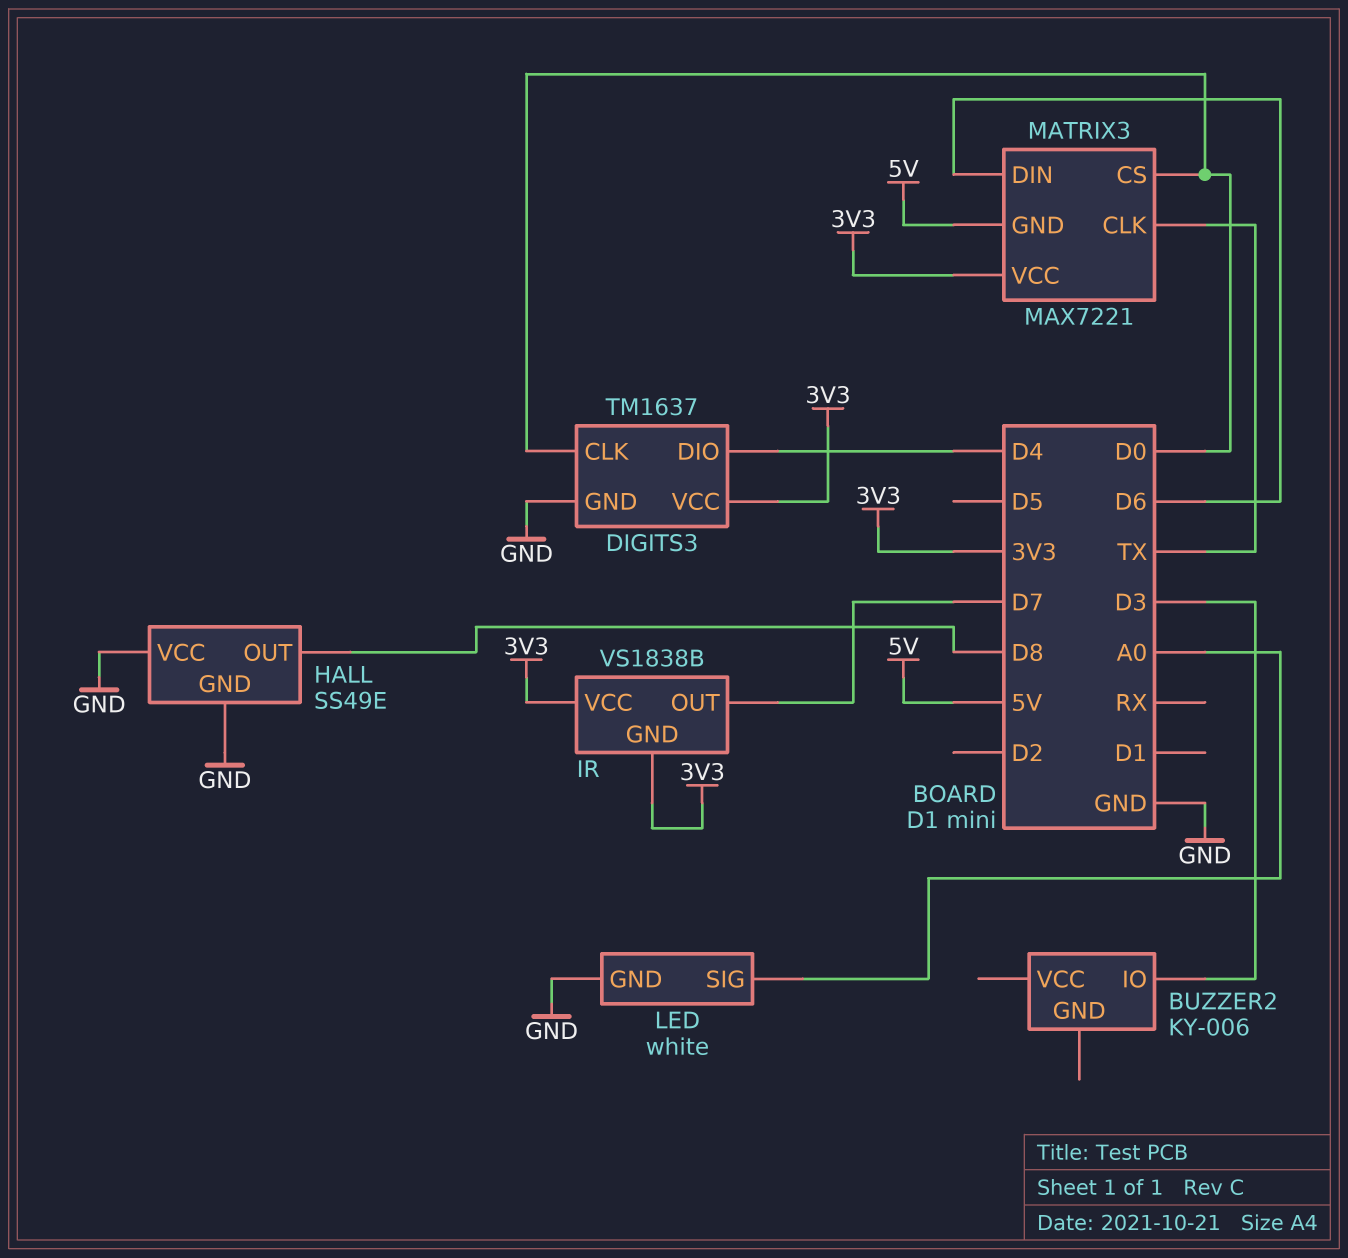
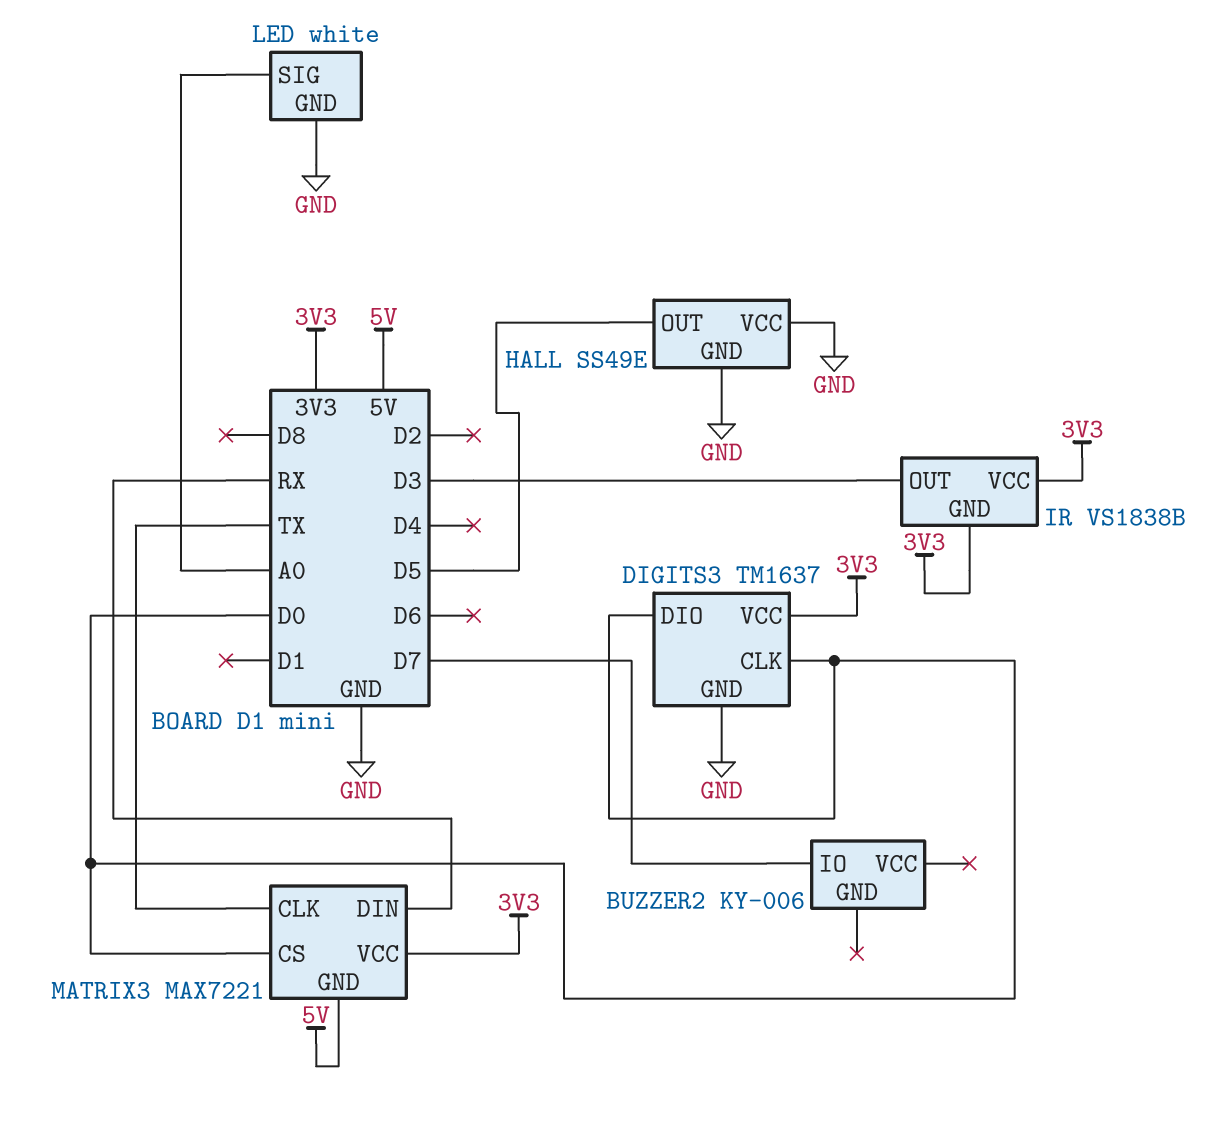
BUZZER2 pin IO: D3 -> D7
DIGITS3 pin DIO: D4 -> D0
HALL pin OUT: D8 -> D5
IR pin OUT: D7 -> D3
MATRIX3 pin DIN: D6 -> RX

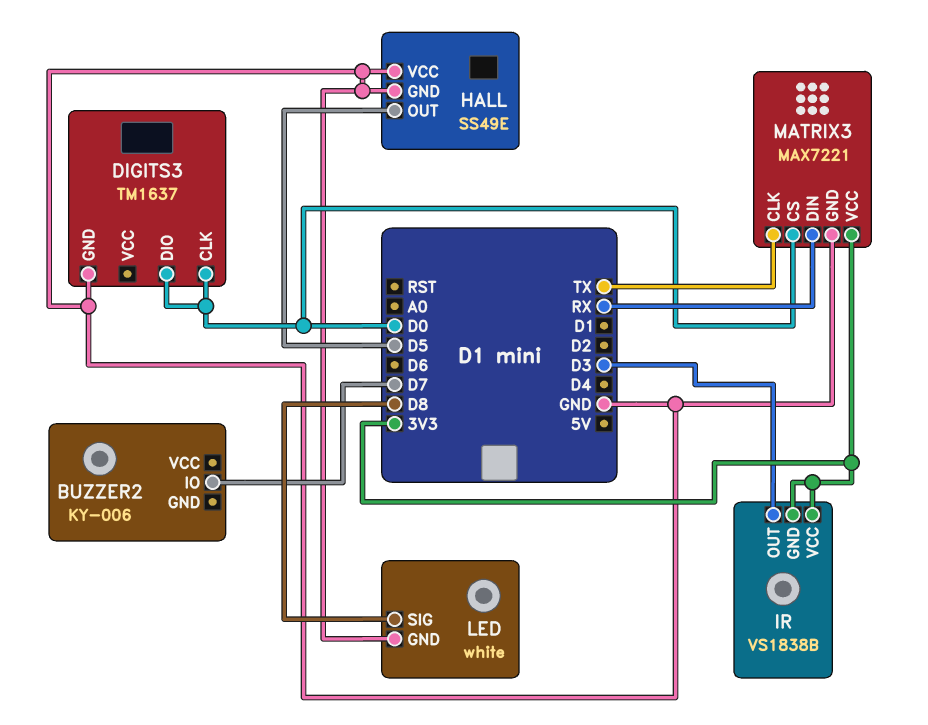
DIGITS3 pin VCC: 3V3 -> none
LED pin SIG: A0 -> D8
MATRIX3 pin GND: 5V -> GND

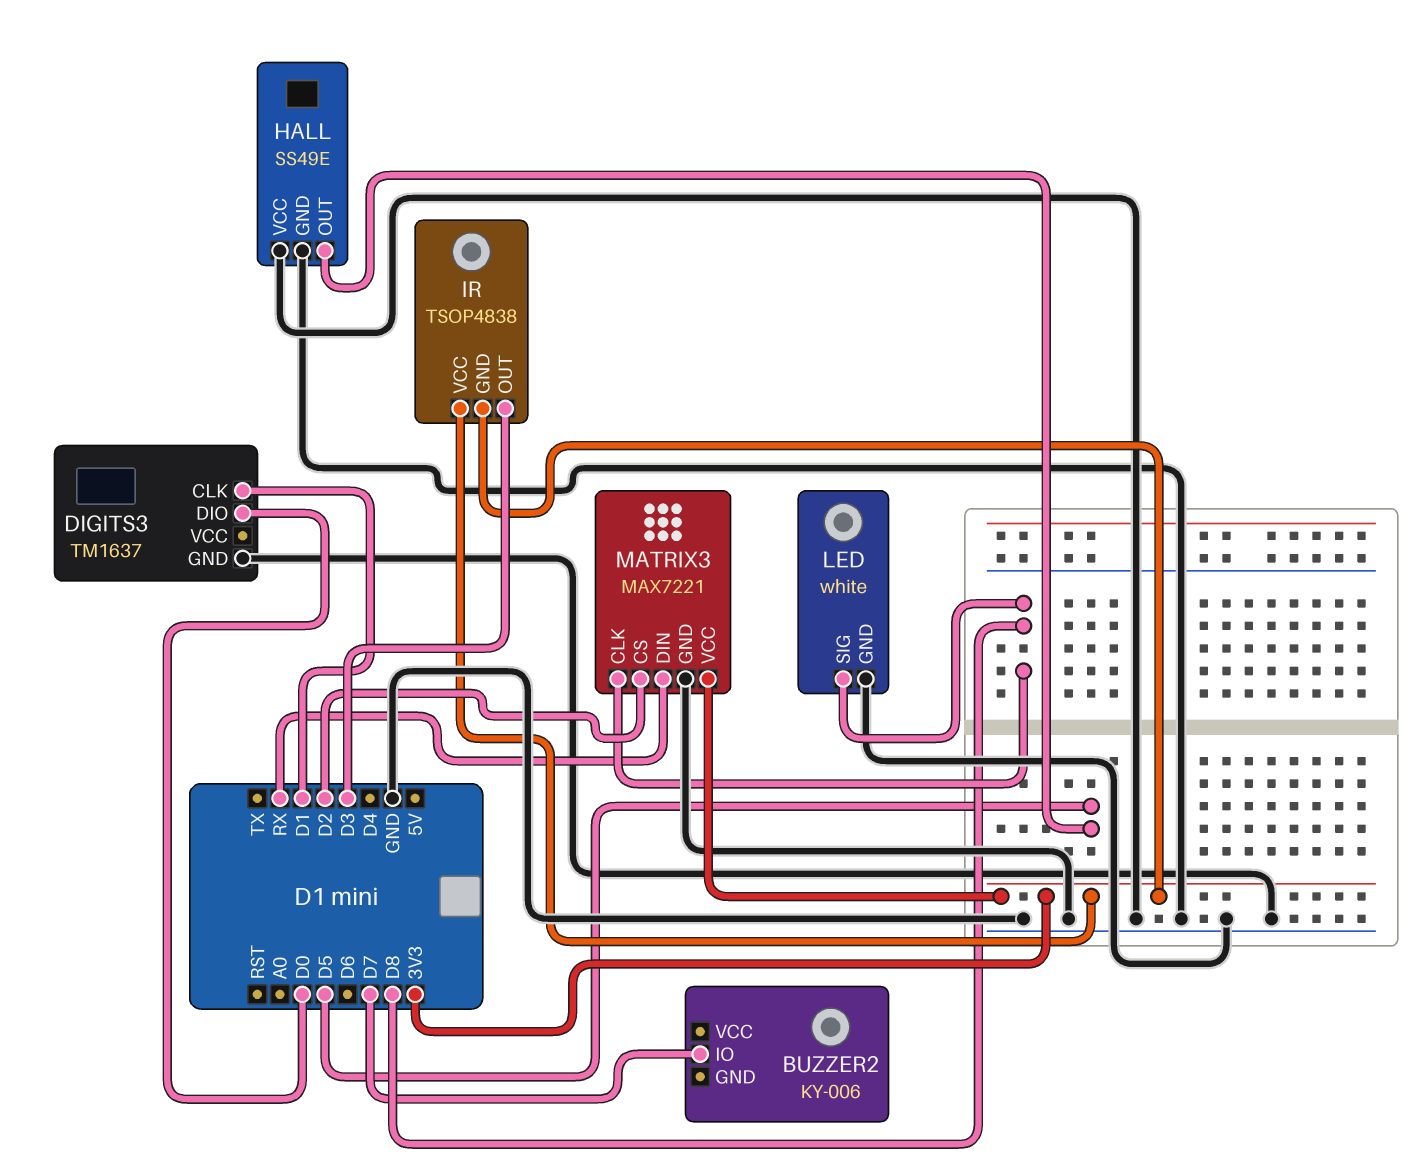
DIGITS3 pin CLK: D0 -> D1
IR: VS1838B -> TSOP4838
MATRIX3 pin CLK: TX -> D8
MATRIX3 pin CS: D0 -> D2

